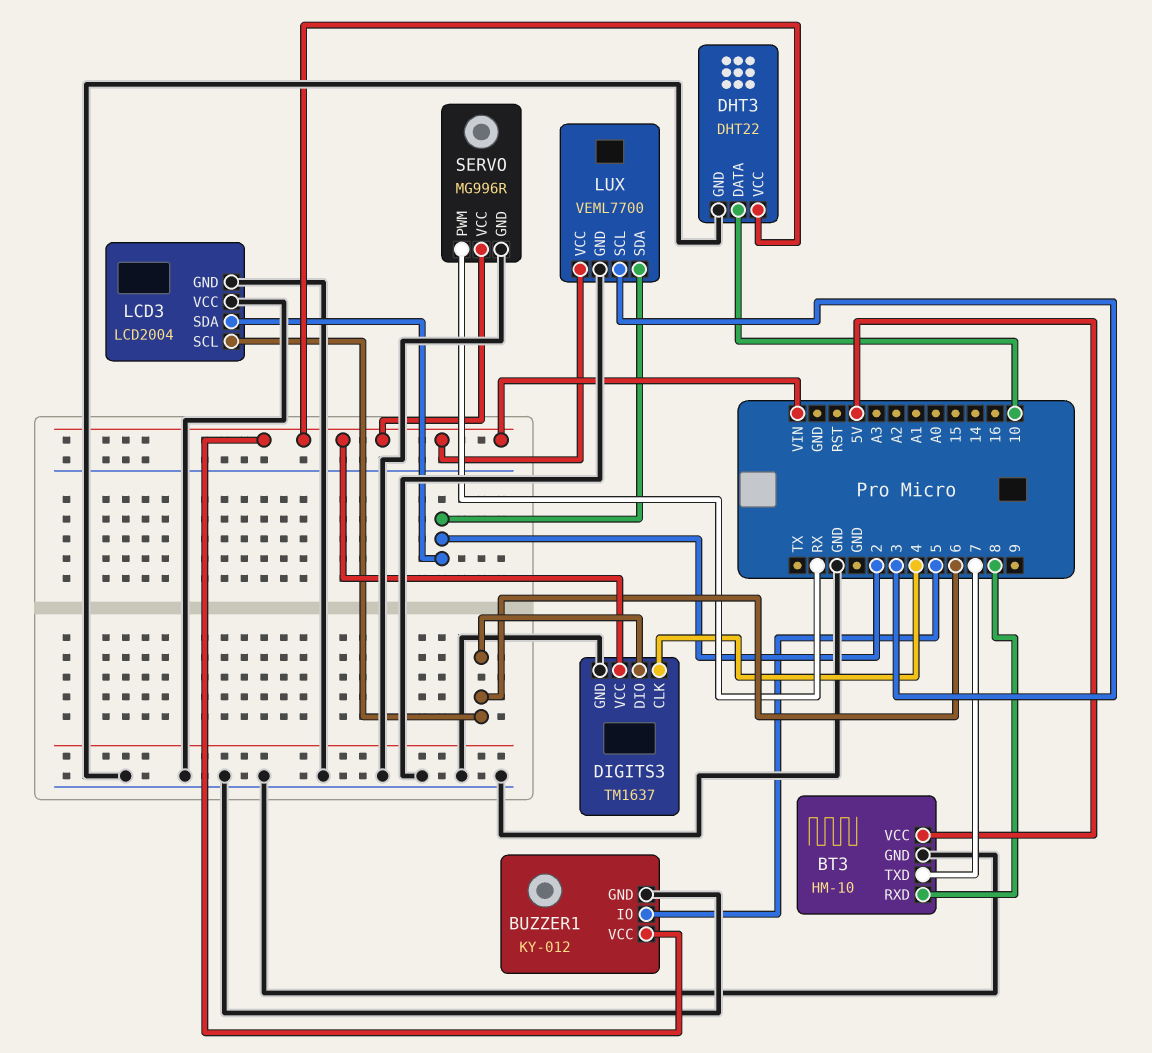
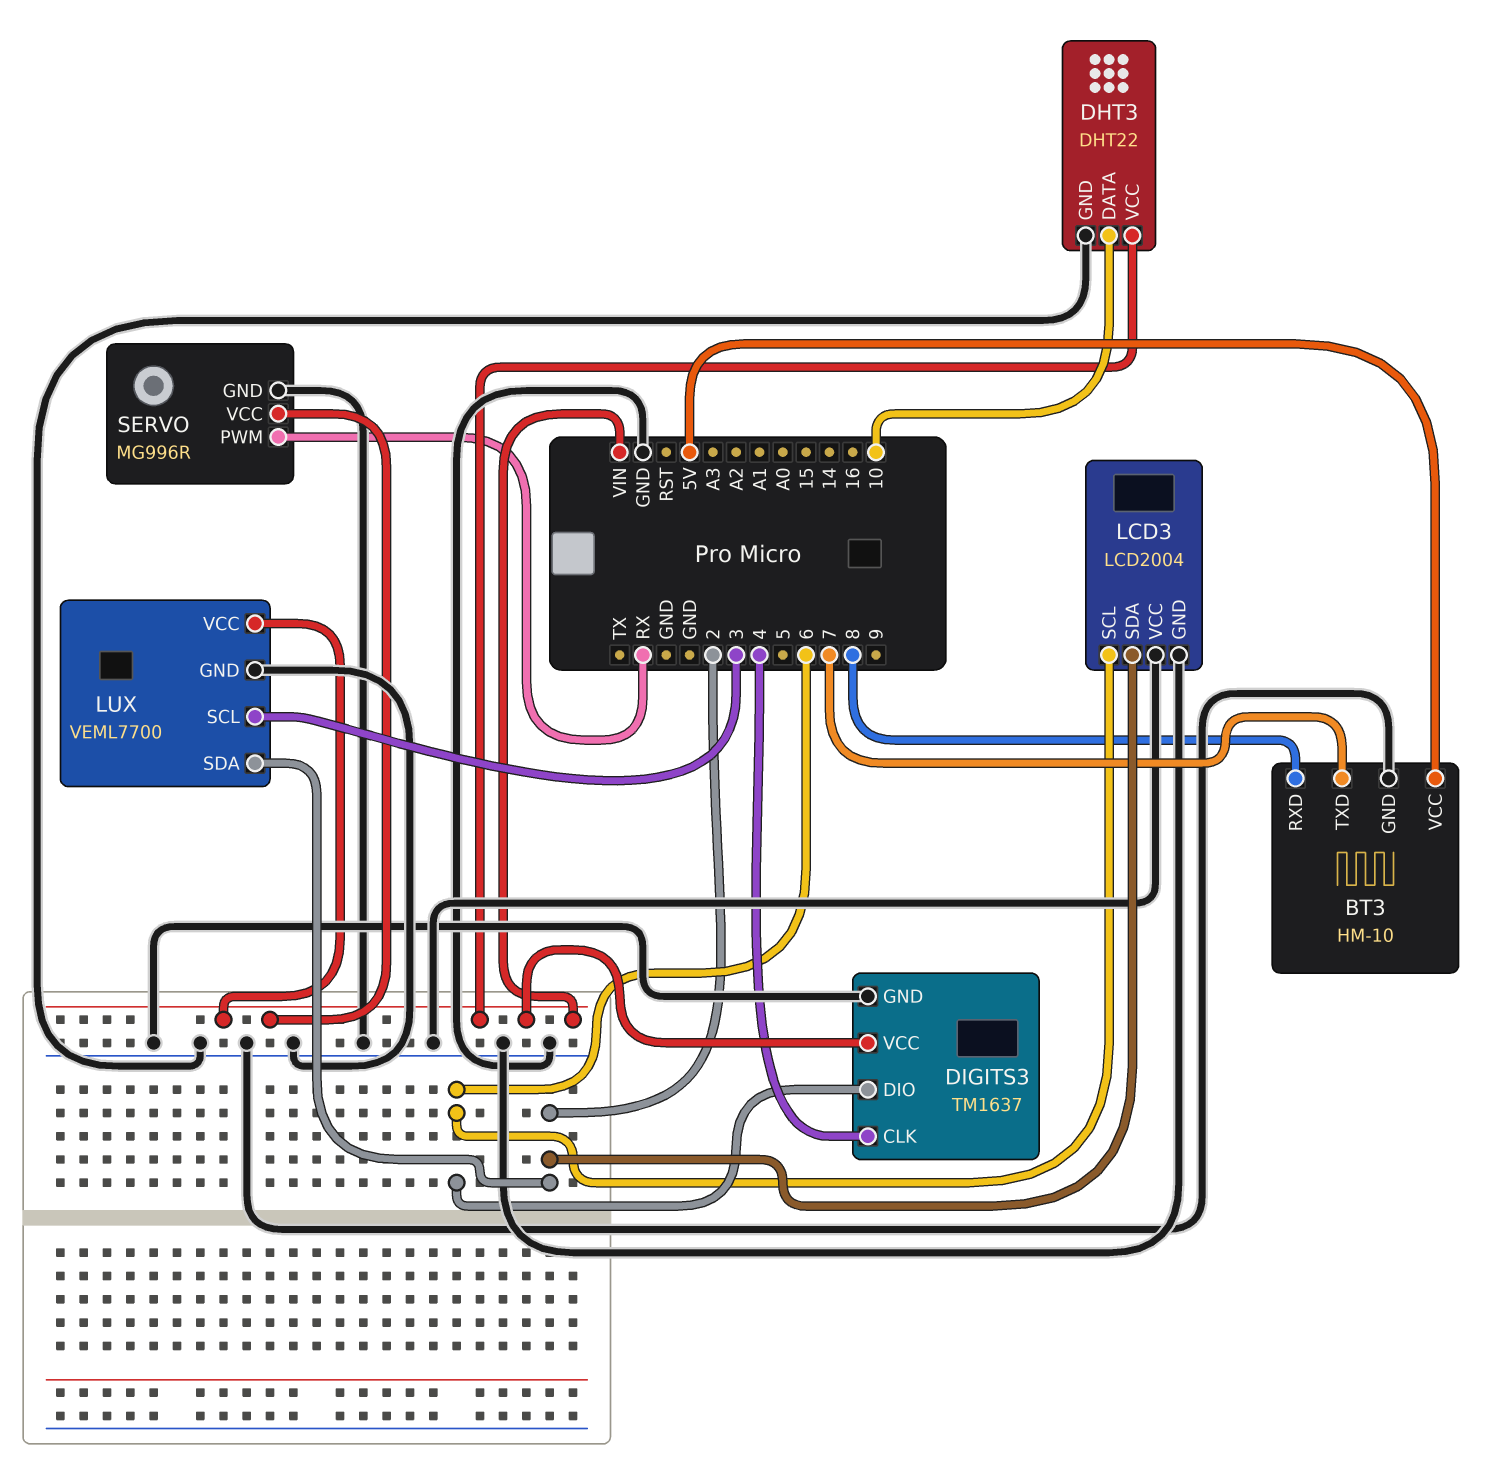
BUZZER1: KY-012 -> none
BUZZER1 pin GND: GND -> none
BUZZER1 pin IO: 5 -> none
BUZZER1 pin VCC: VIN -> none

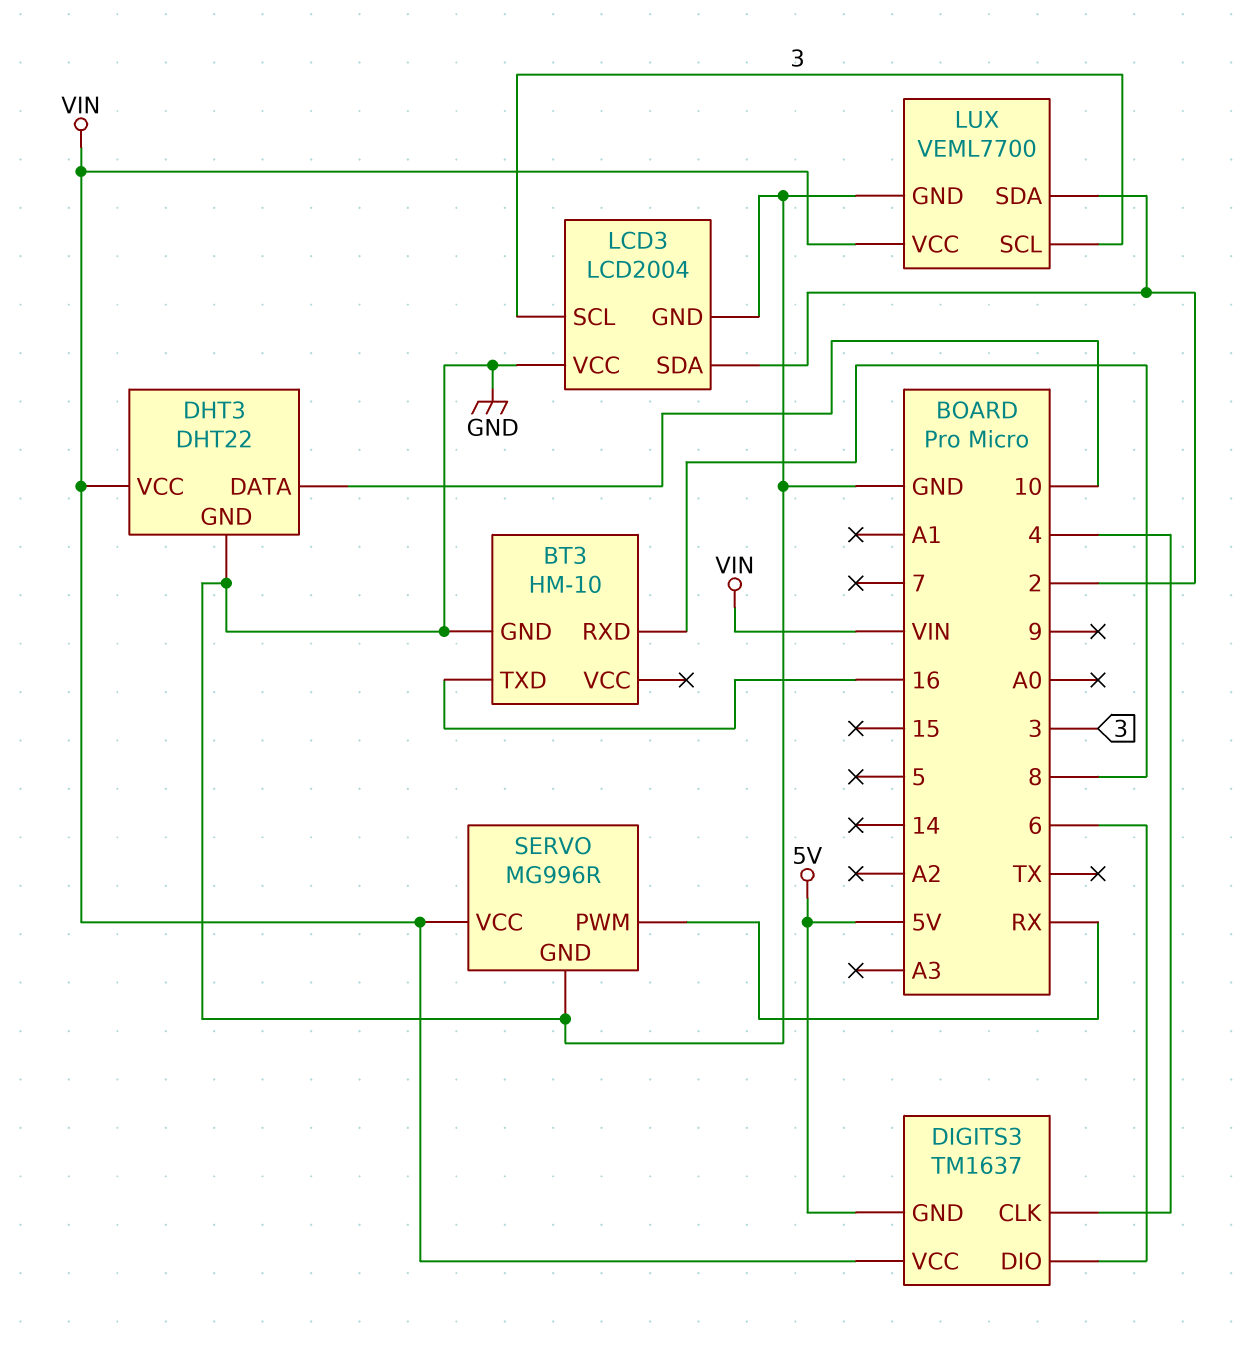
BT3 pin TXD: 7 -> 16
BT3 pin VCC: 5V -> none
DIGITS3 pin GND: GND -> 5V
LCD3 pin SCL: 6 -> 3

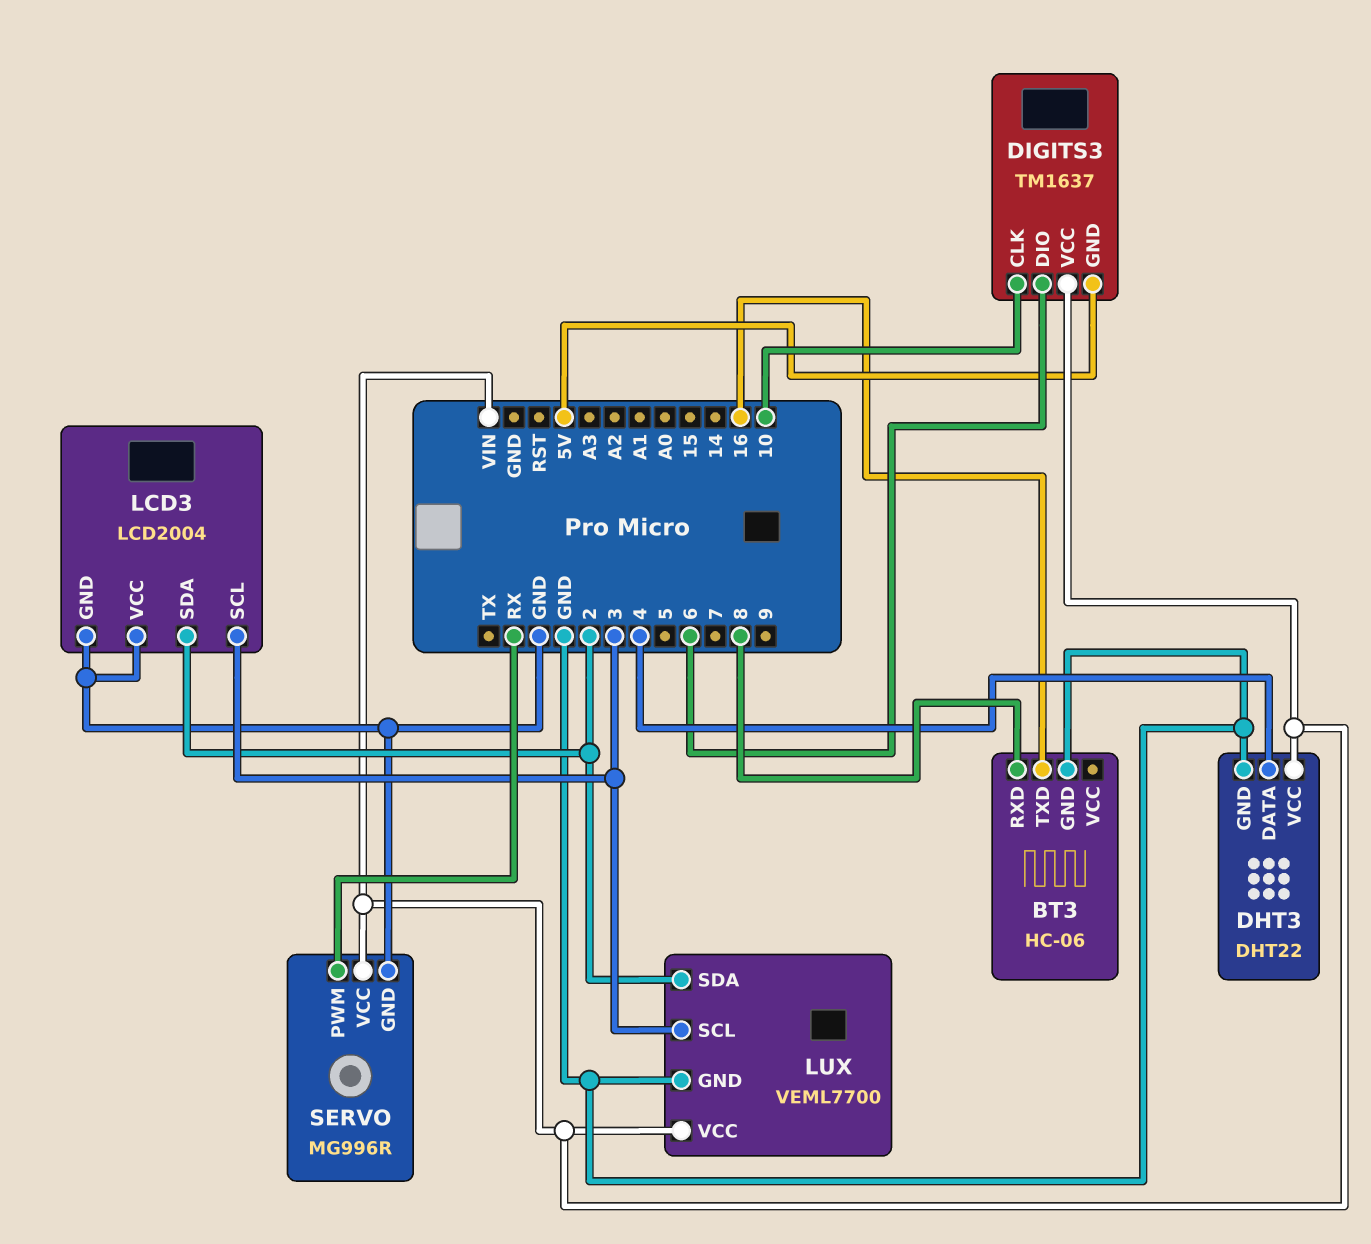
BT3: HM-10 -> HC-06
DHT3 pin DATA: 10 -> 4
DIGITS3 pin CLK: 4 -> 10

